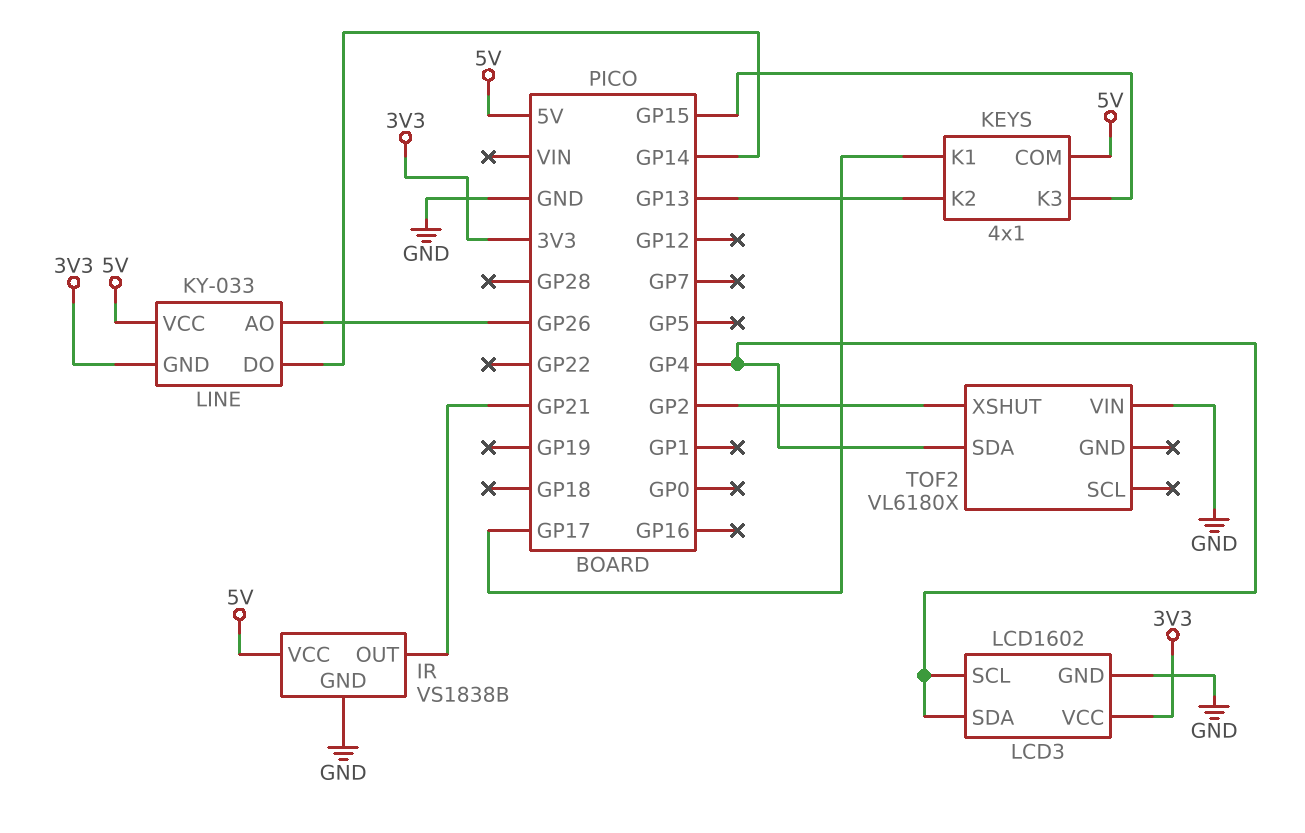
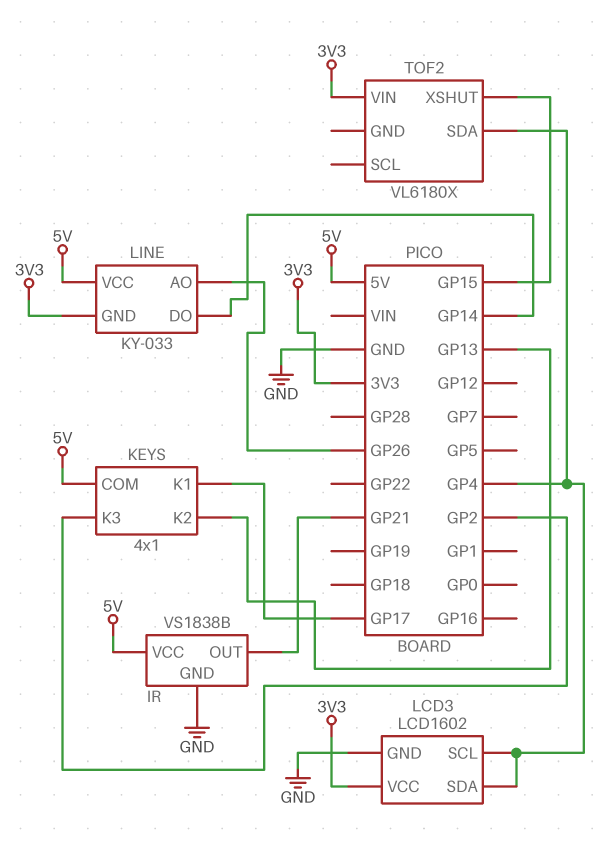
KEYS pin K3: GP15 -> GP2
TOF2 pin VIN: GND -> 3V3
TOF2 pin XSHUT: GP2 -> GP15

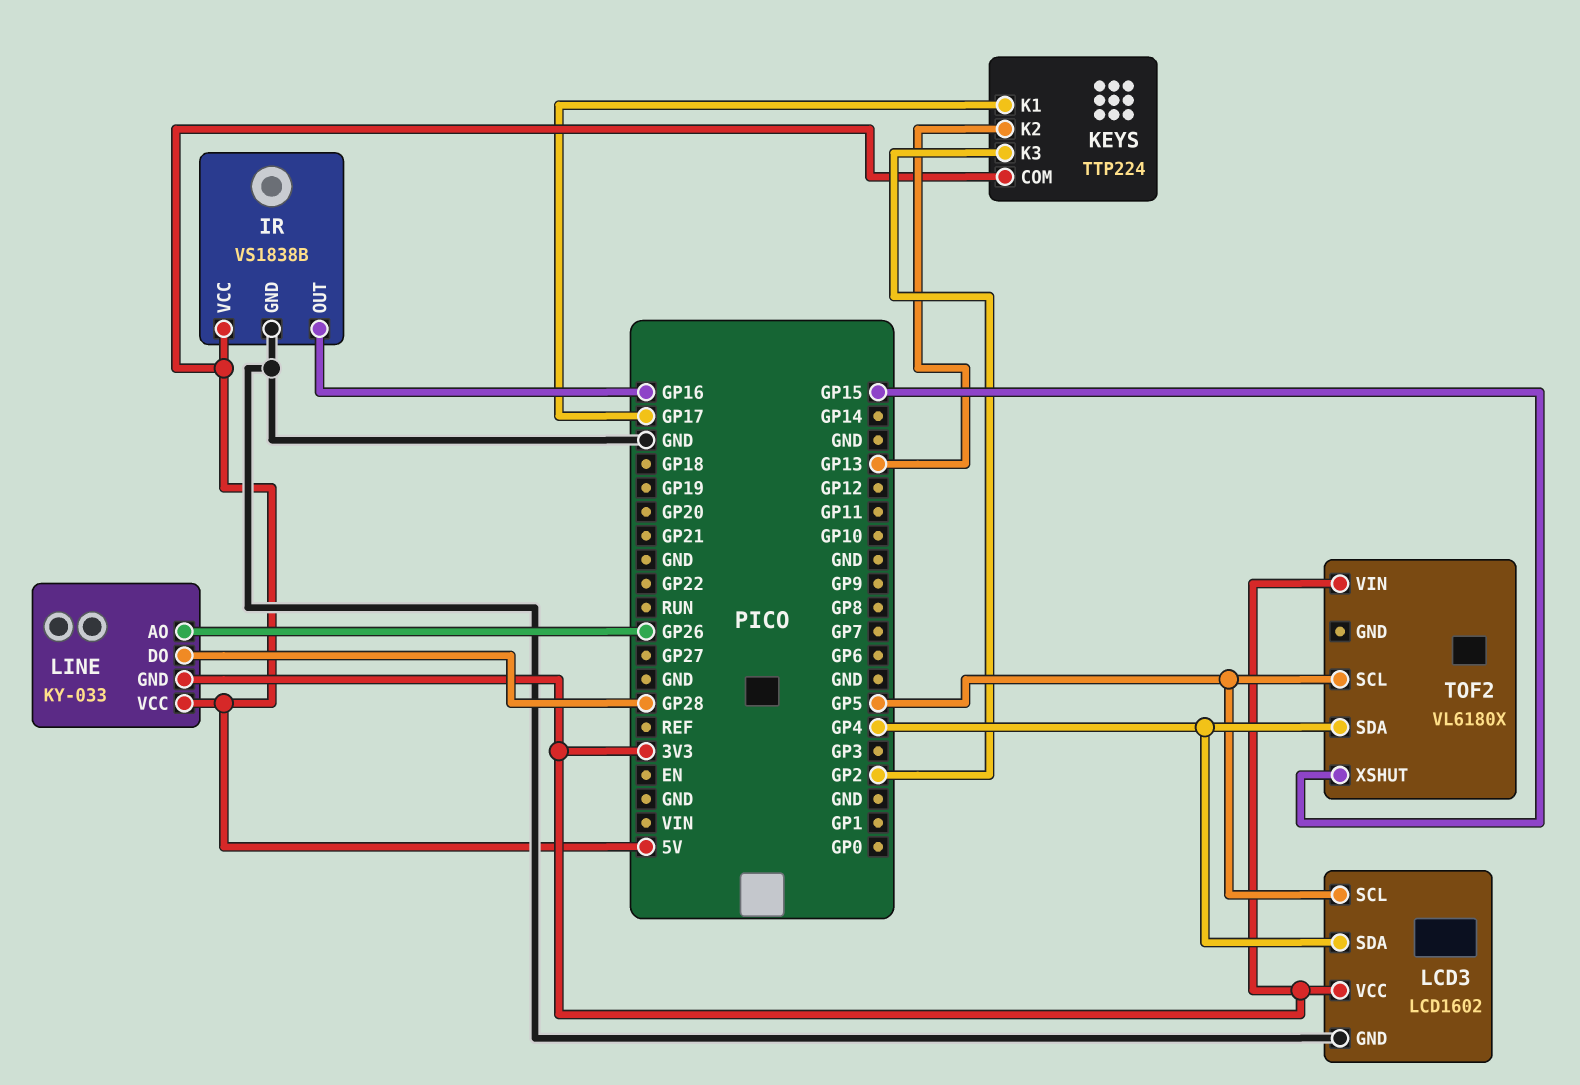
IR pin OUT: GP21 -> GP16
KEYS: 4x1 -> TTP224
LCD3 pin SCL: GP4 -> GP5
LINE pin DO: GP14 -> GP28
TOF2 pin SCL: none -> GP5

